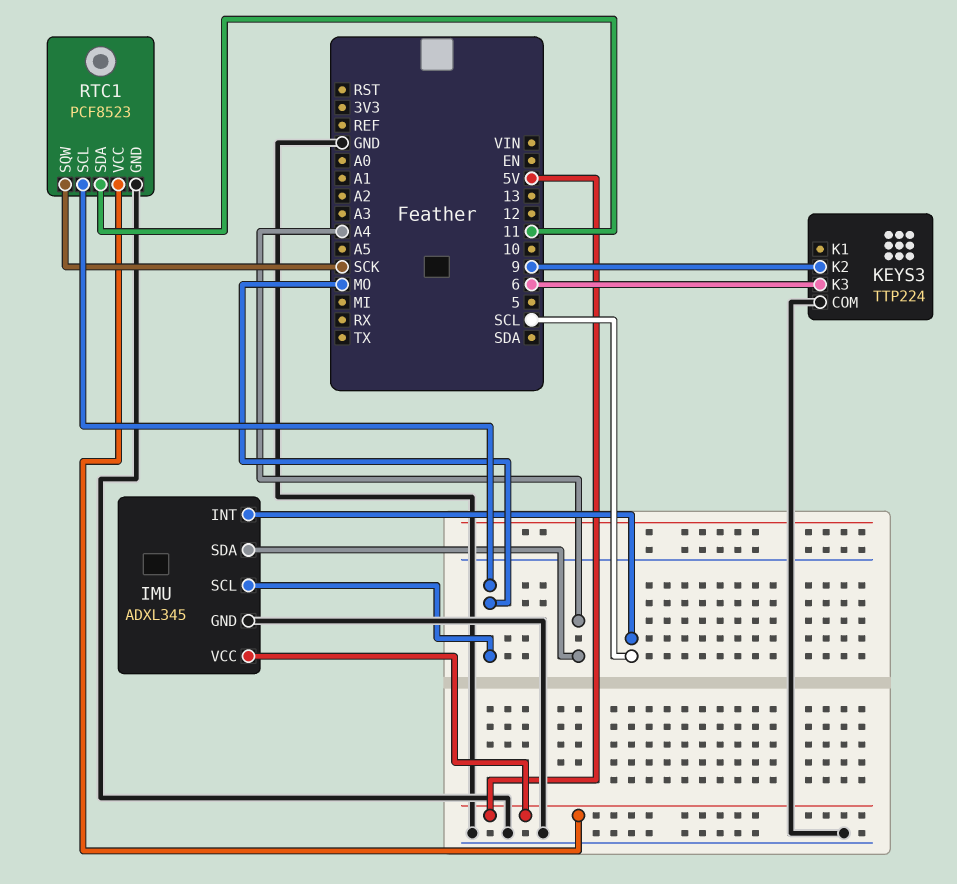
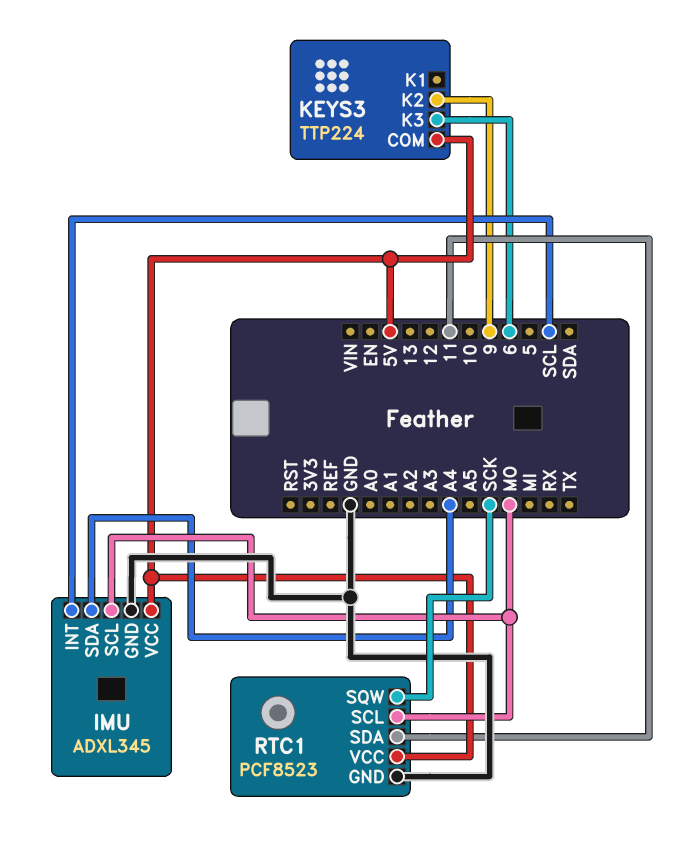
KEYS3 pin COM: GND -> 5V

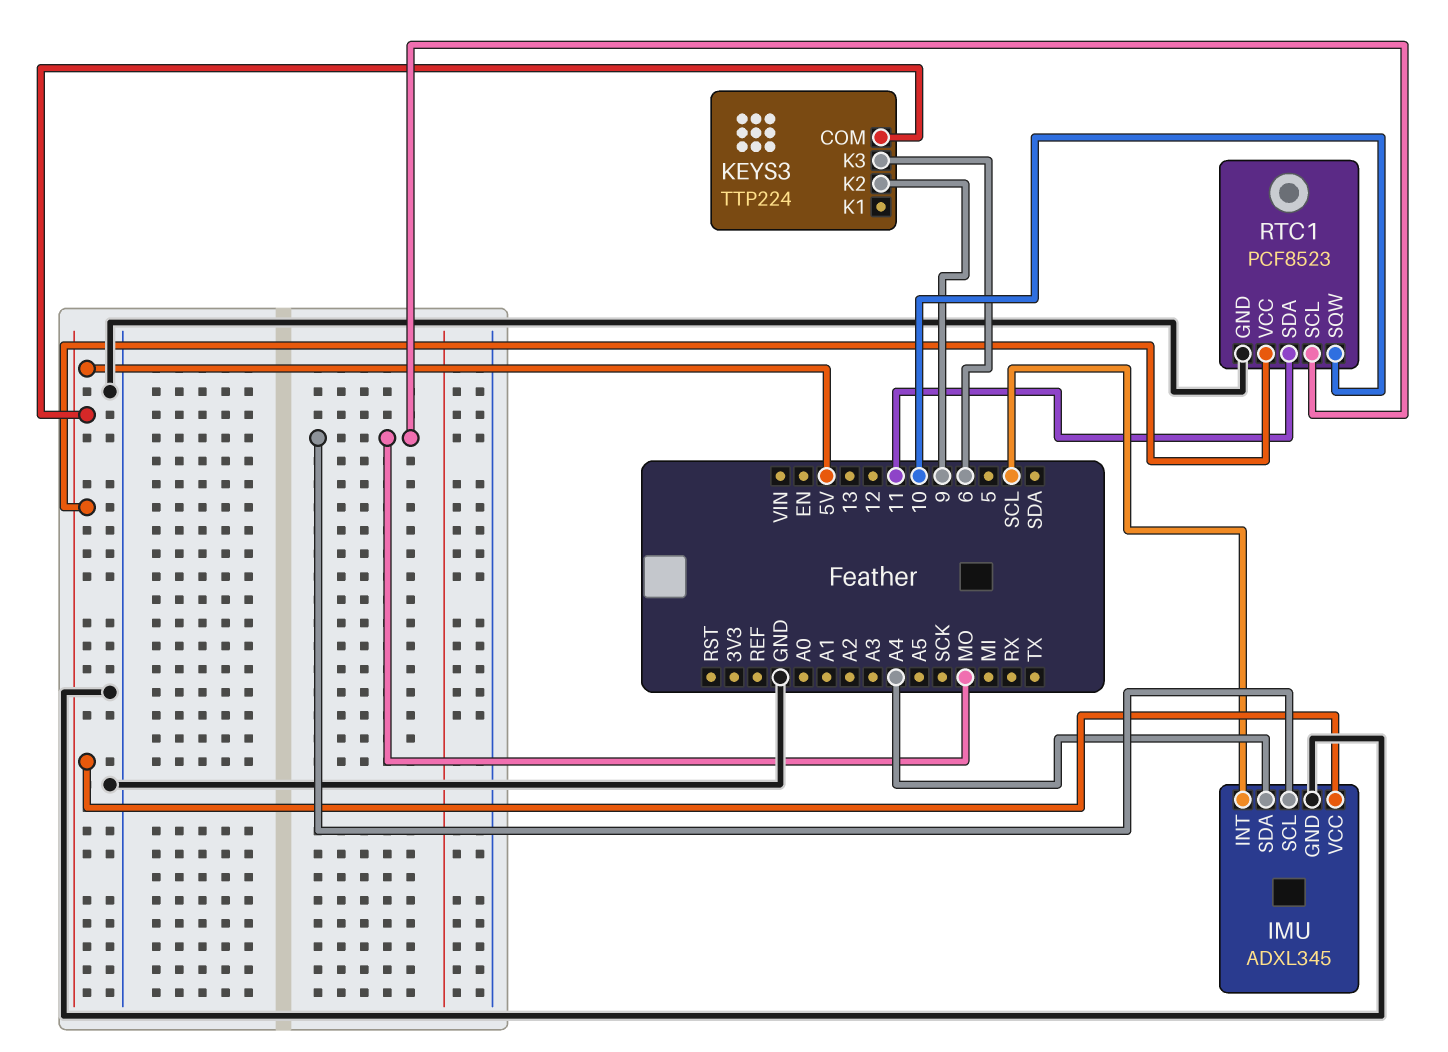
RTC1 pin SQW: SCK -> 10

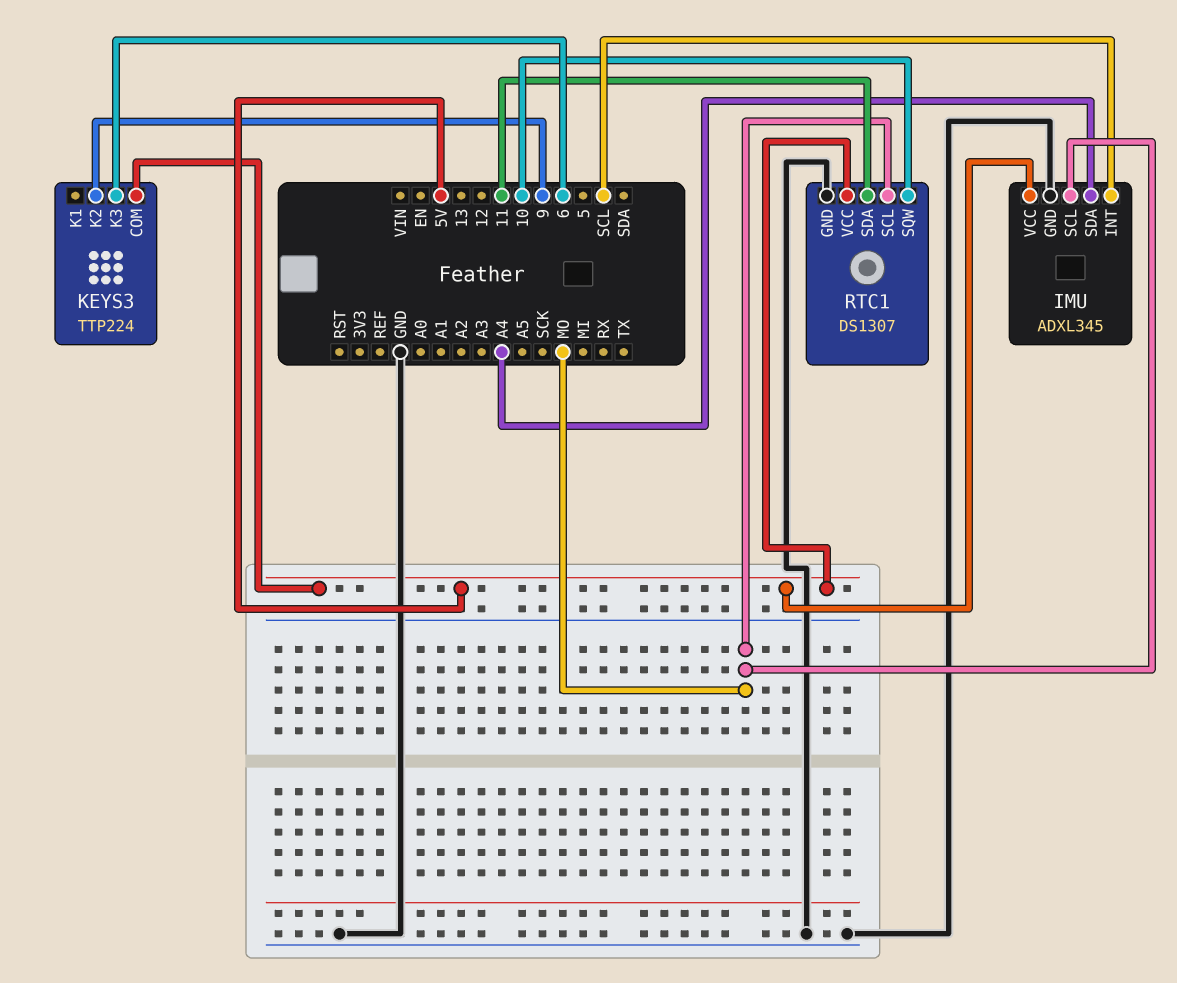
RTC1: PCF8523 -> DS1307

